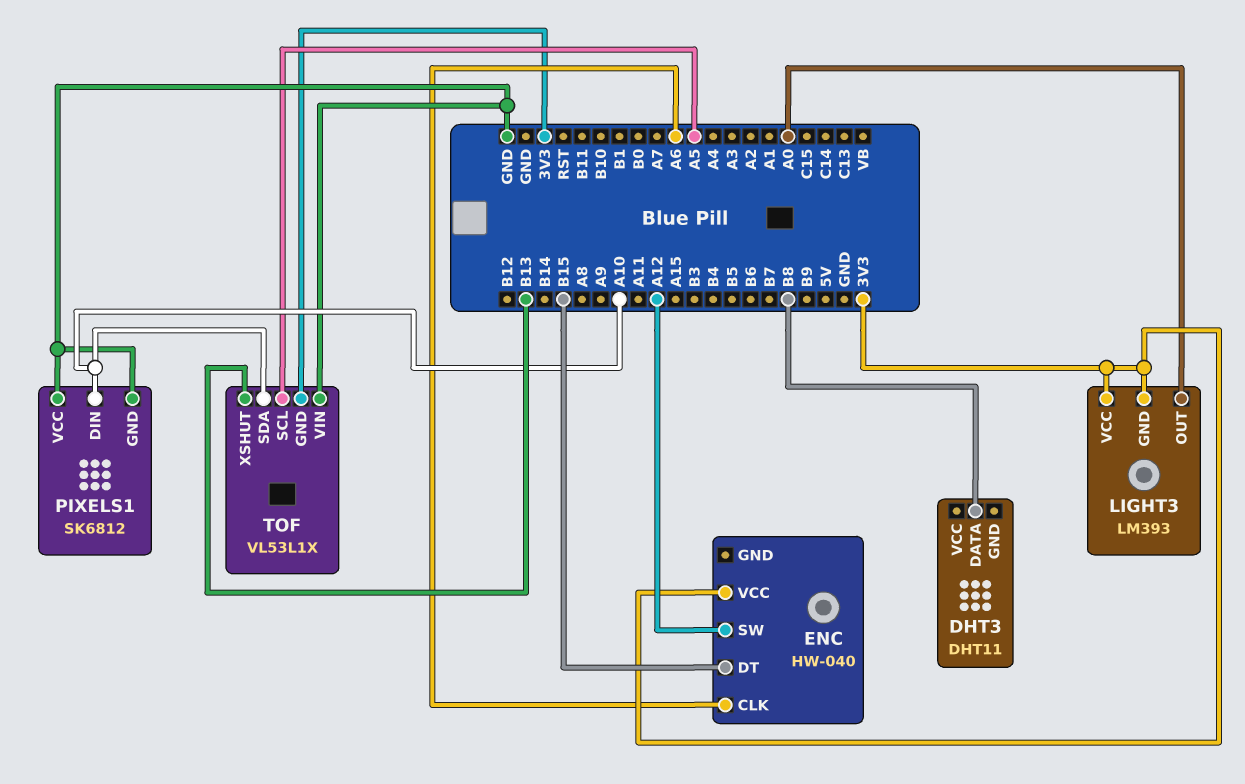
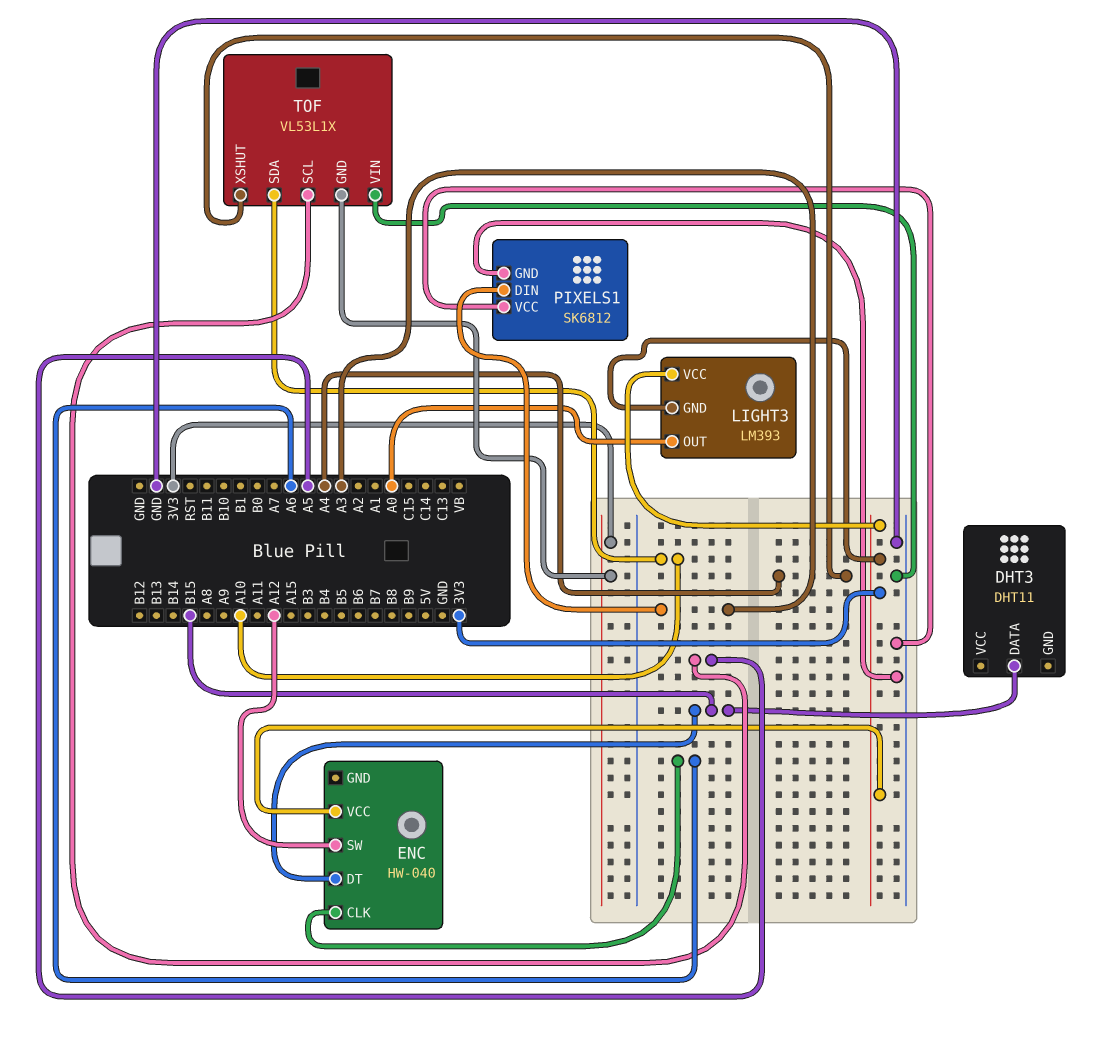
DHT3 pin DATA: B8 -> B15
PIXELS1 pin DIN: A10 -> A3
TOF pin XSHUT: B13 -> A4

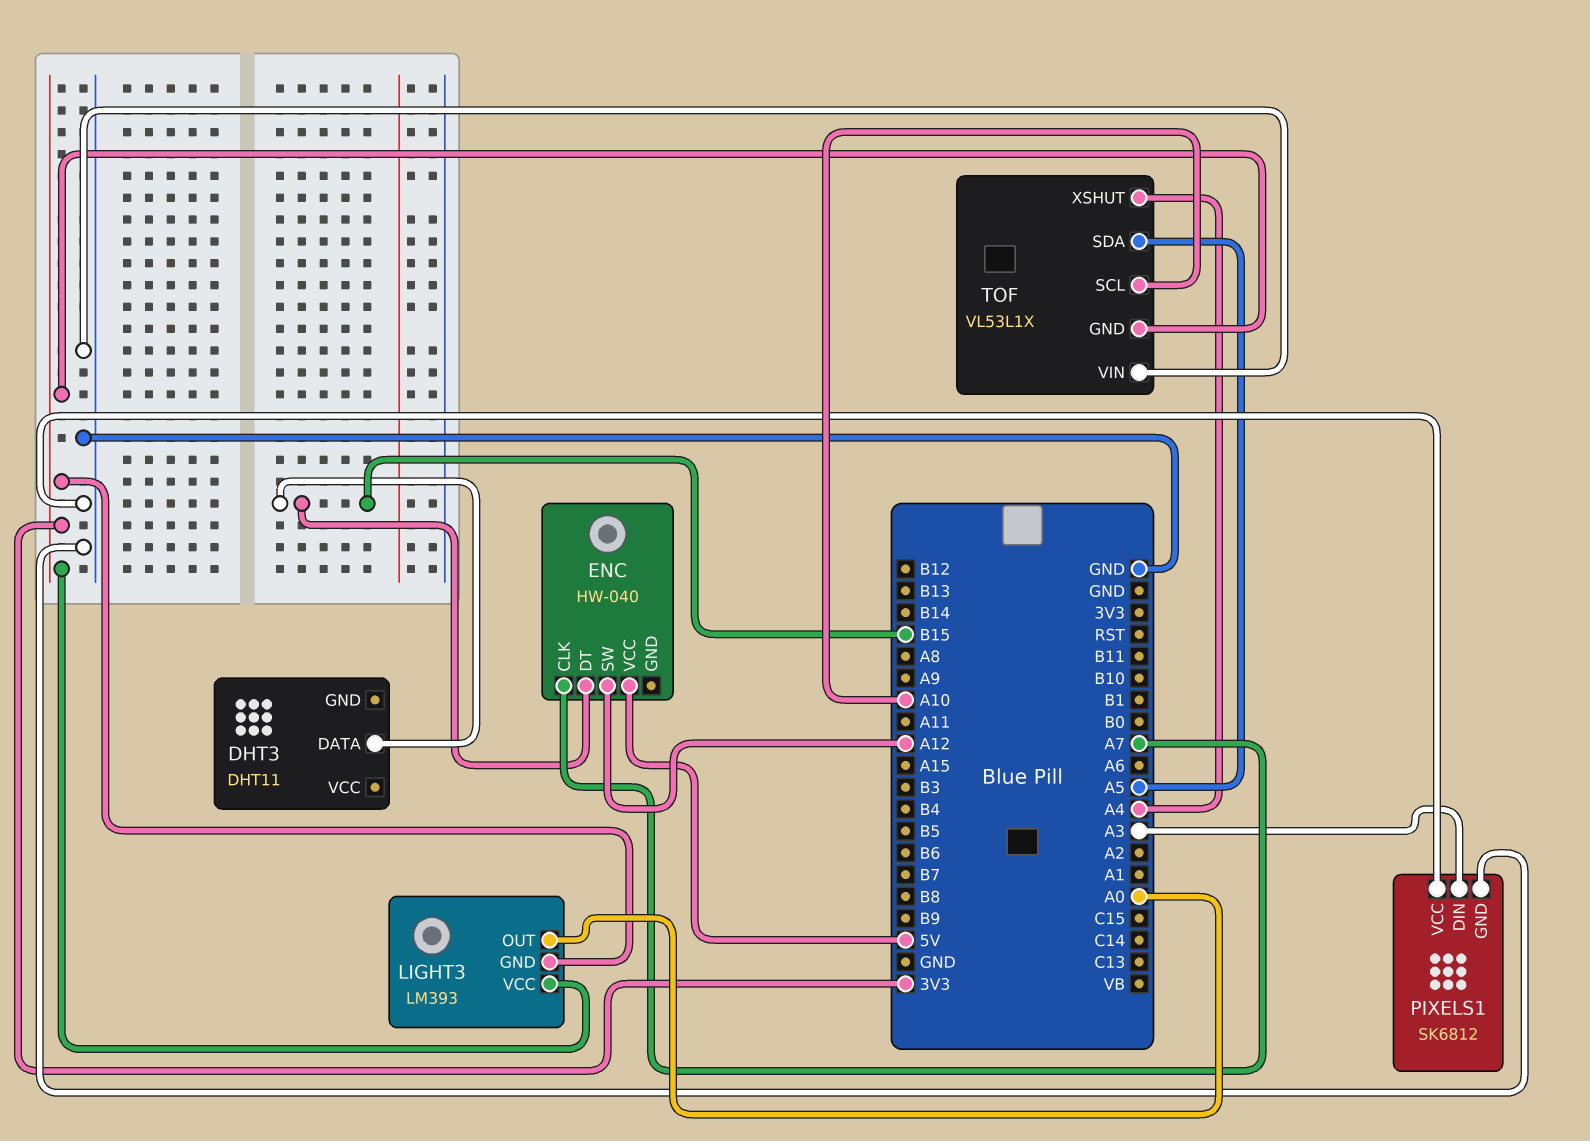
ENC pin CLK: A6 -> A7
ENC pin VCC: 3V3 -> 5V
TOF pin SCL: A5 -> A10
TOF pin SDA: A10 -> A5

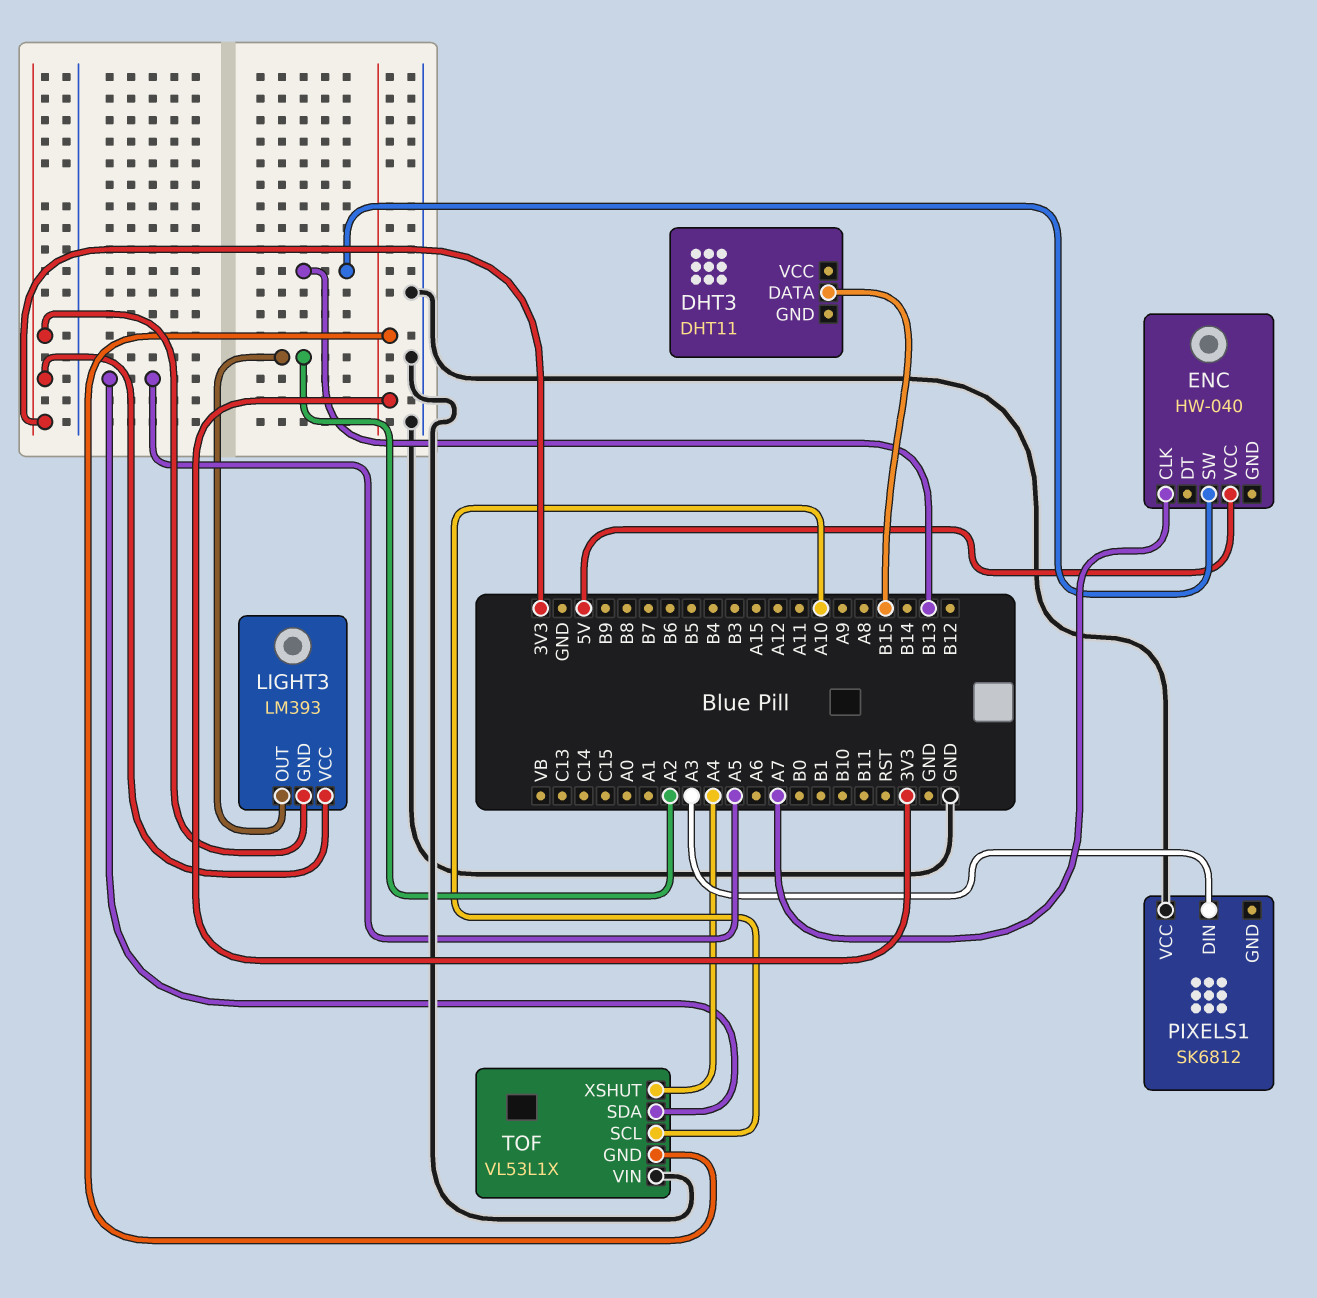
ENC pin DT: B15 -> none
ENC pin SW: A12 -> B13
LIGHT3 pin OUT: A0 -> A2
PIXELS1 pin GND: GND -> none

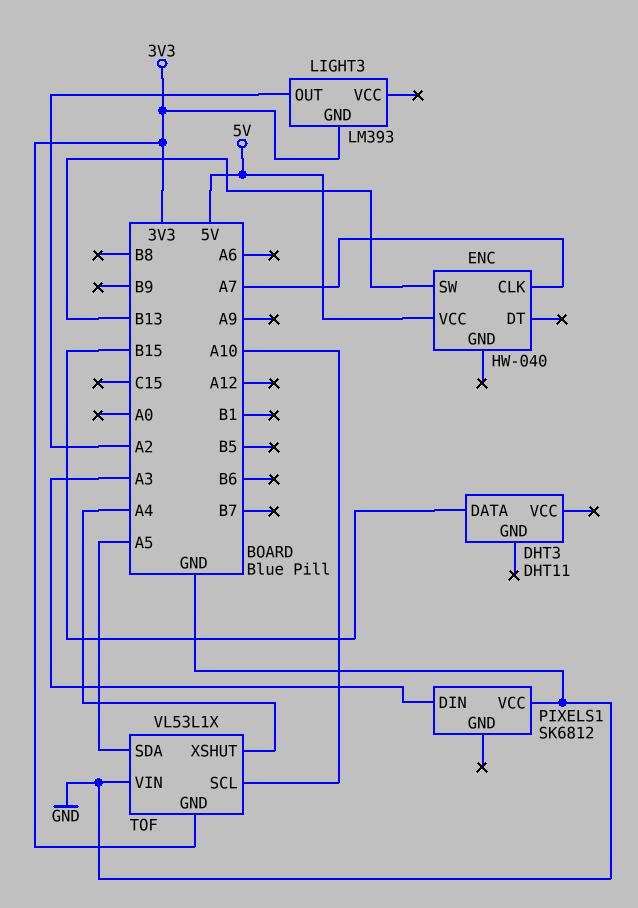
LIGHT3 pin VCC: 3V3 -> none

